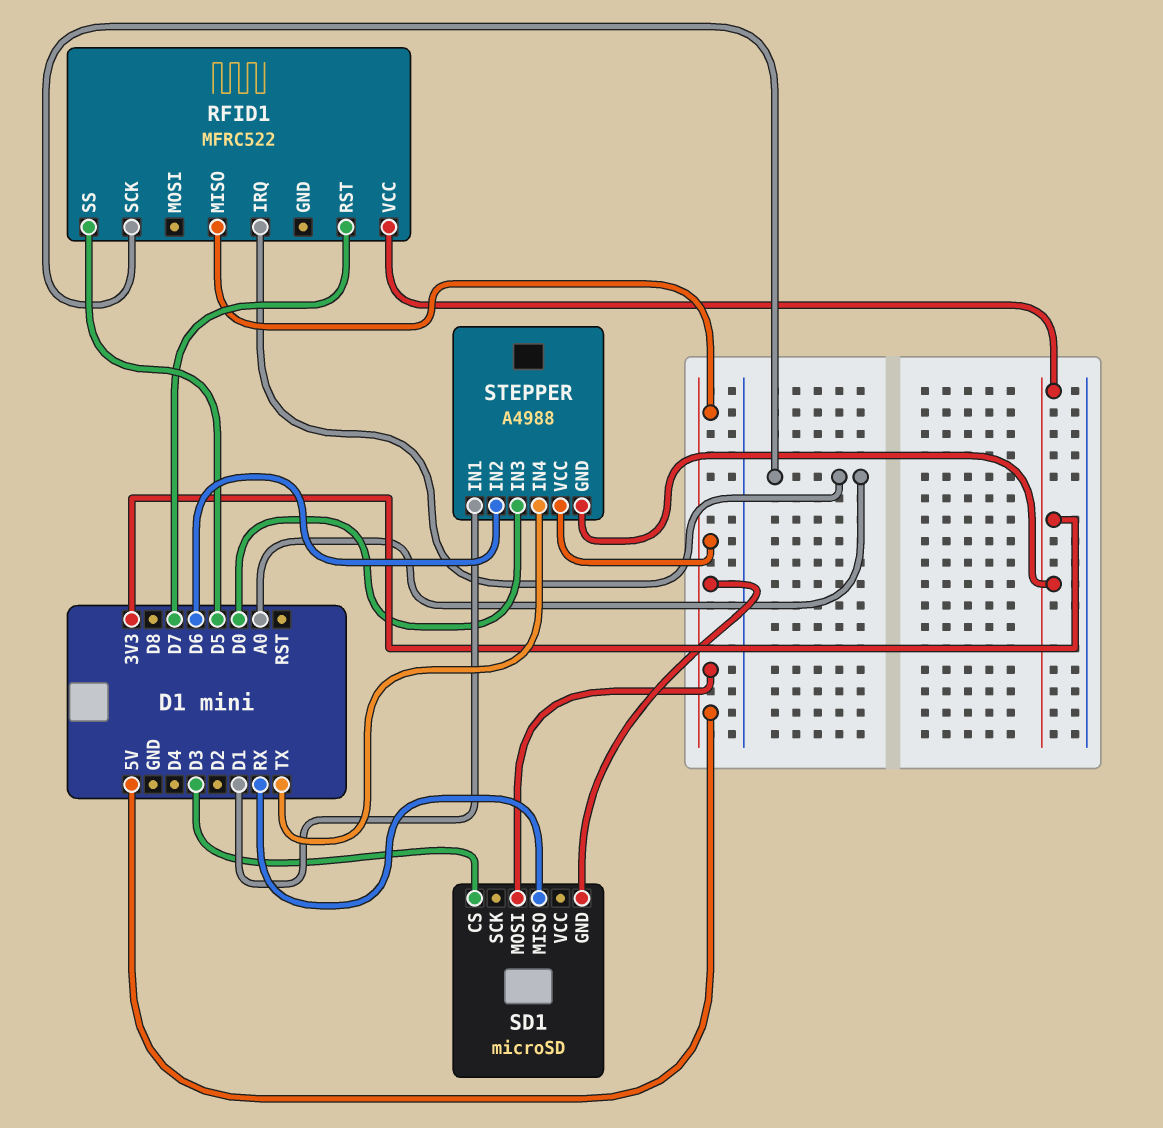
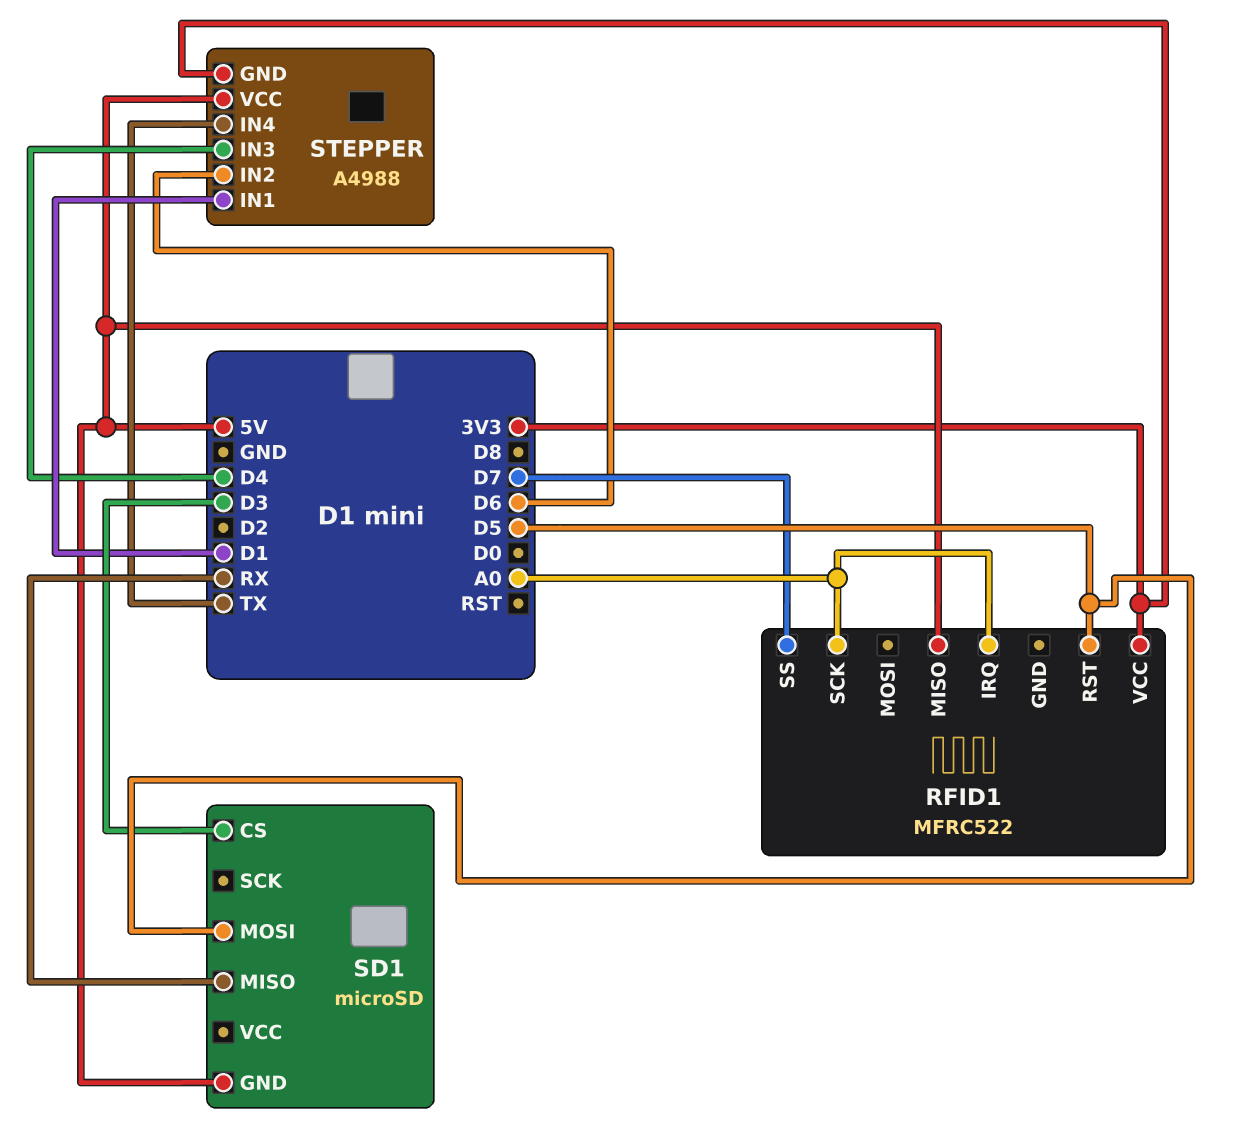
RFID1 pin RST: D7 -> D5
RFID1 pin SS: D5 -> D7
SD1 pin MOSI: 5V -> D5
STEPPER pin IN3: D0 -> D4

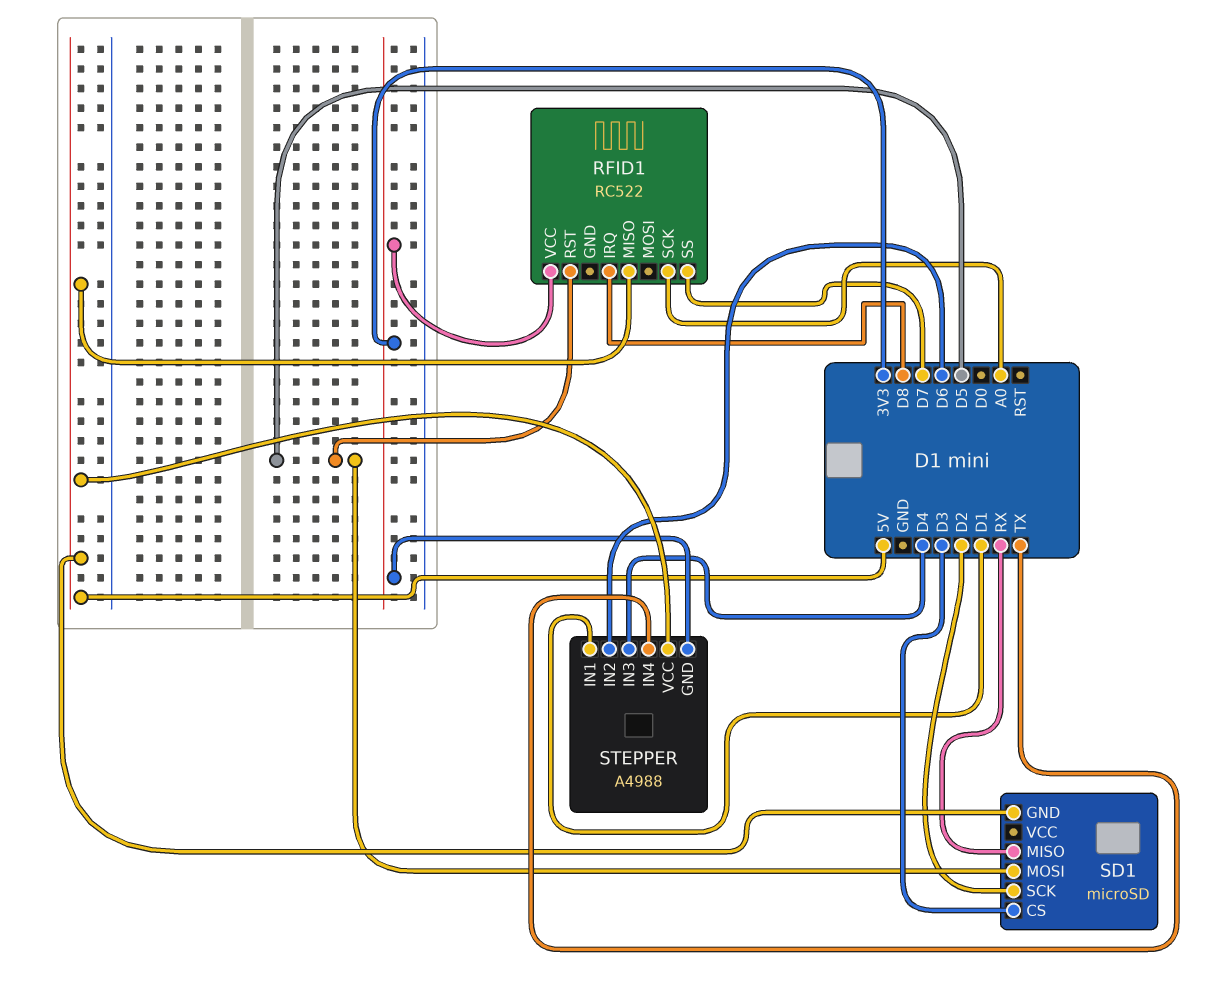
RFID1: MFRC522 -> RC522
RFID1 pin IRQ: A0 -> D8
SD1 pin SCK: none -> D2

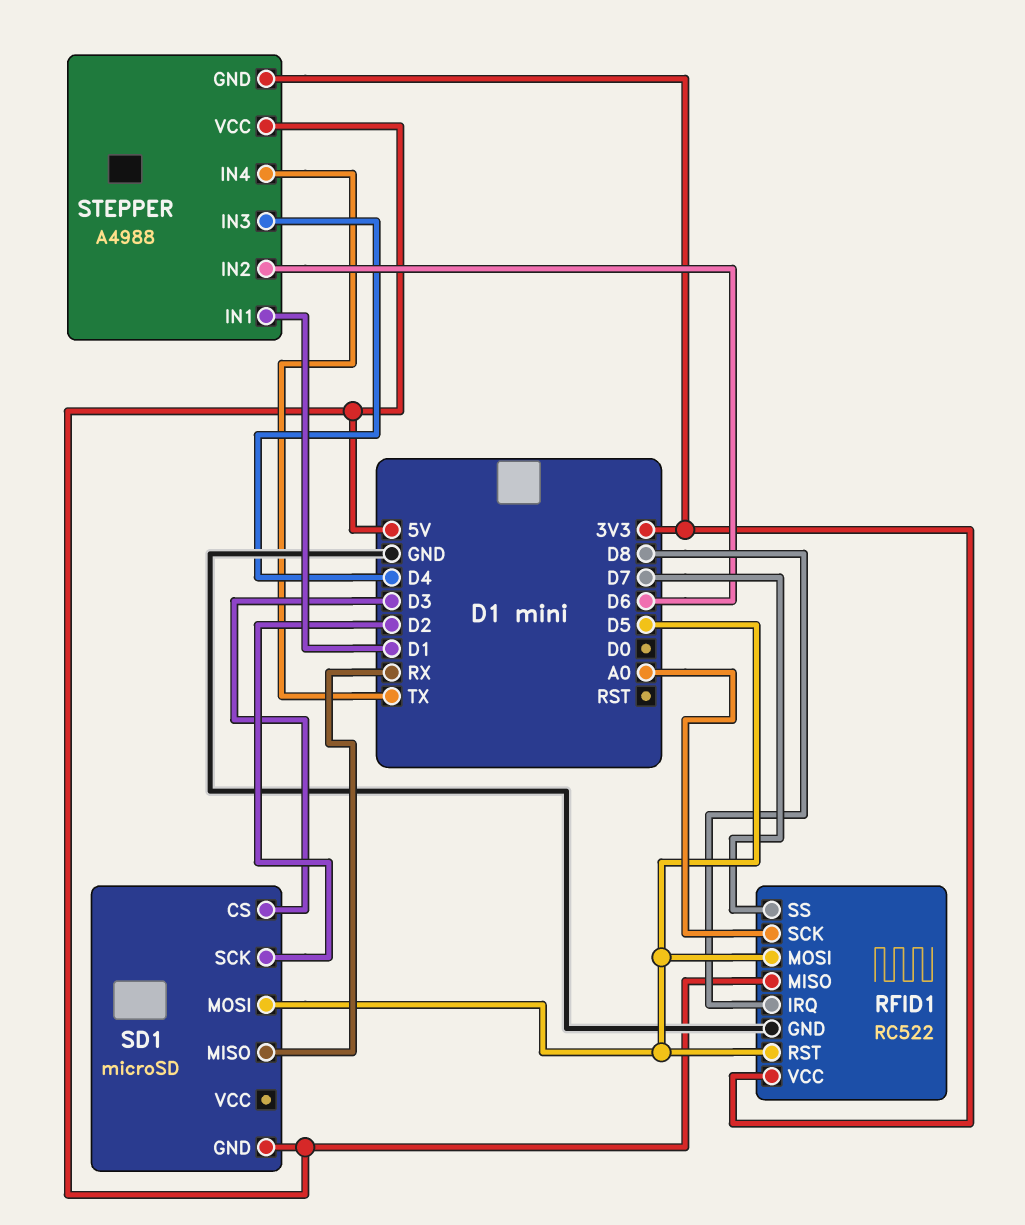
RFID1 pin GND: none -> GND
RFID1 pin MOSI: none -> D5

